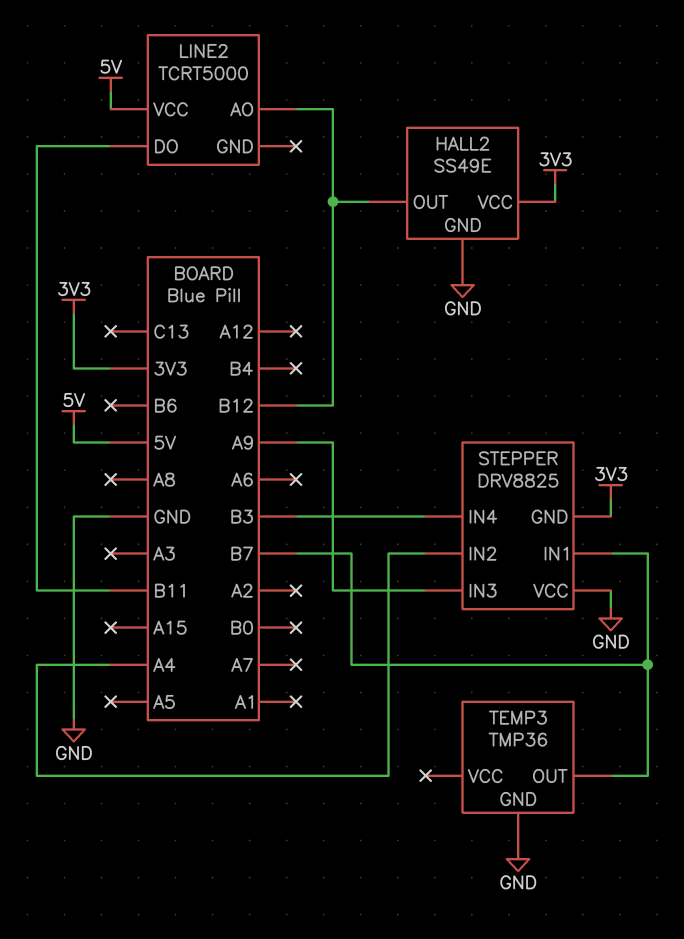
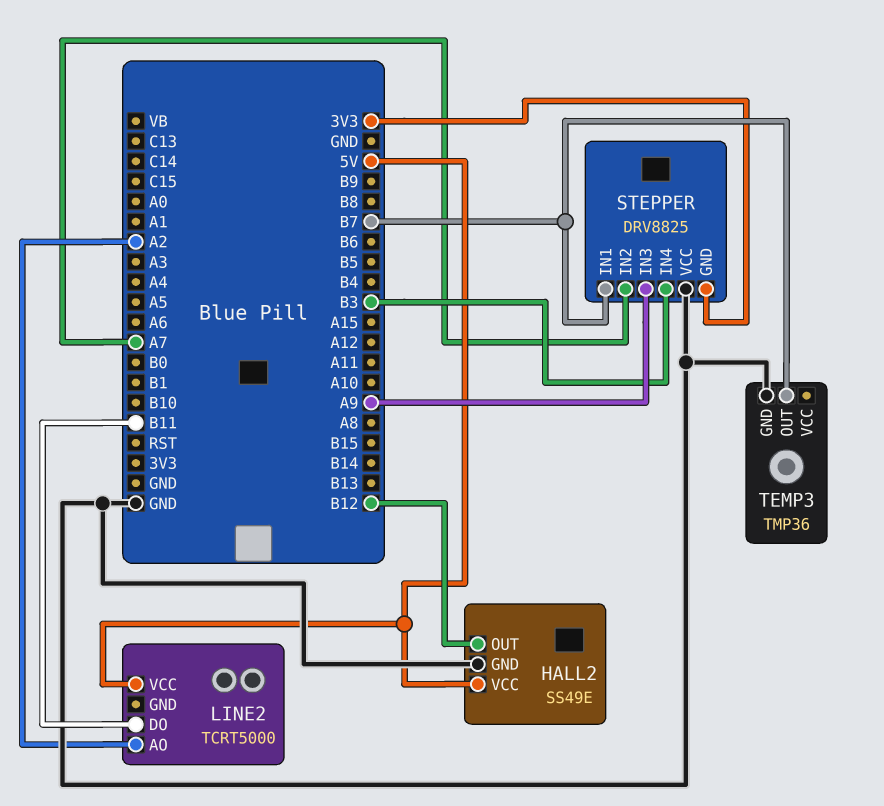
HALL2 pin VCC: 3V3 -> 5V
LINE2 pin AO: B12 -> A2
STEPPER pin IN2: A4 -> A7

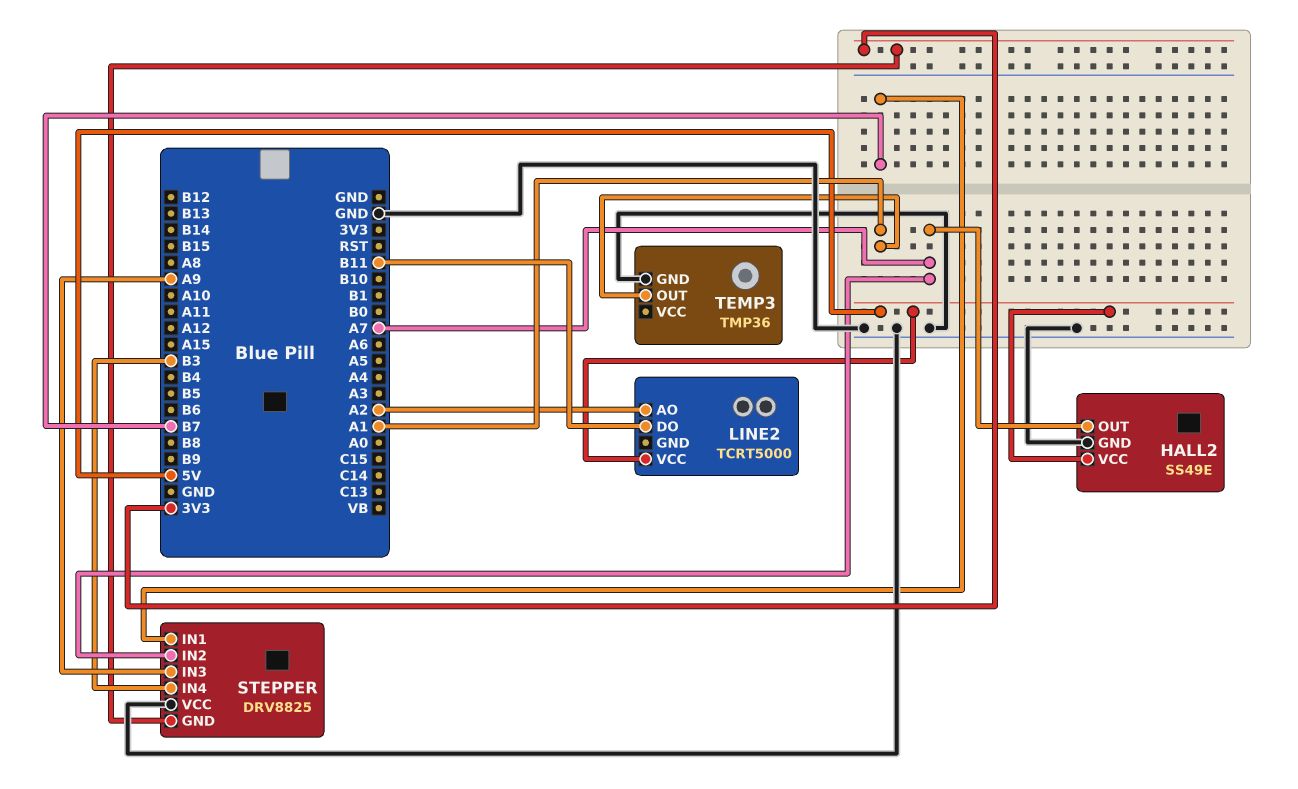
HALL2 pin OUT: B12 -> A7
TEMP3 pin OUT: B7 -> A1

